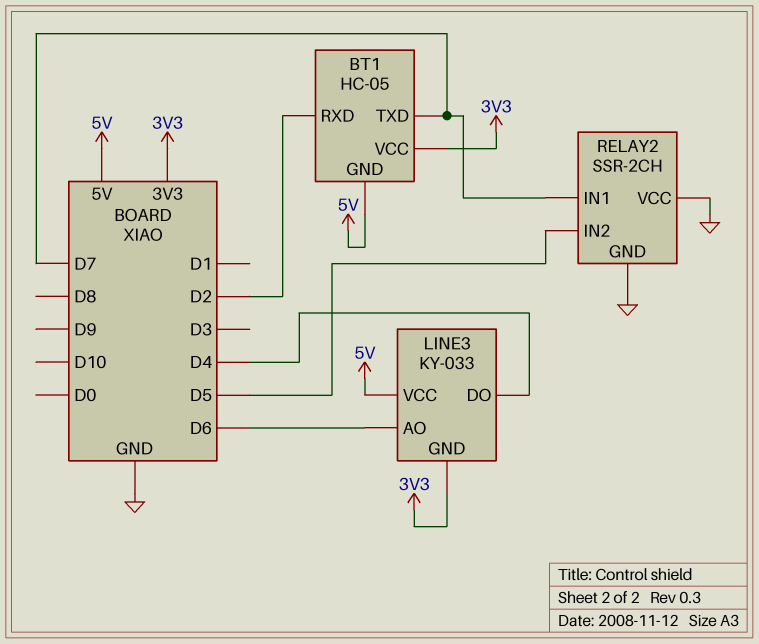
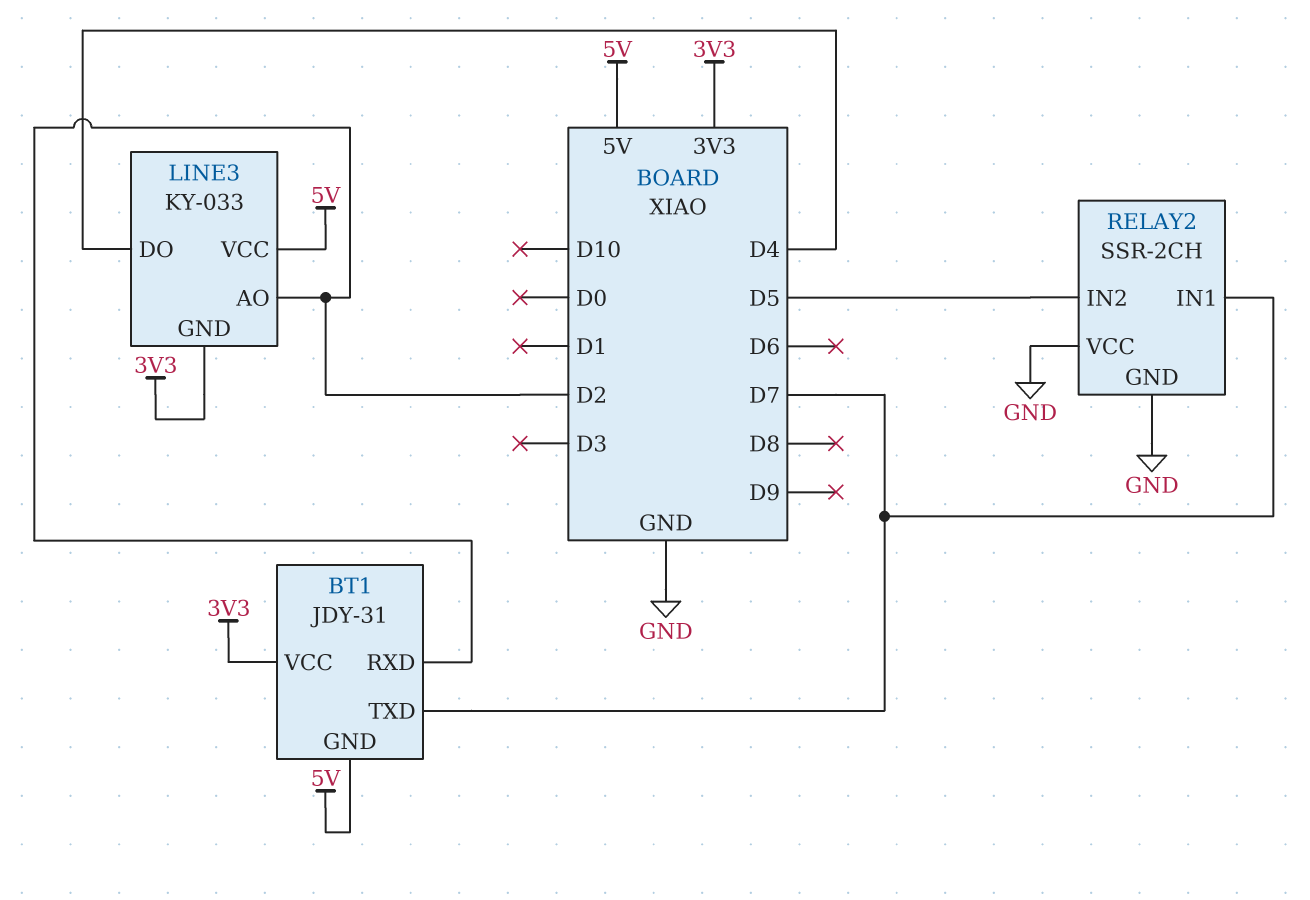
BT1: HC-05 -> JDY-31
LINE3 pin AO: D6 -> D2

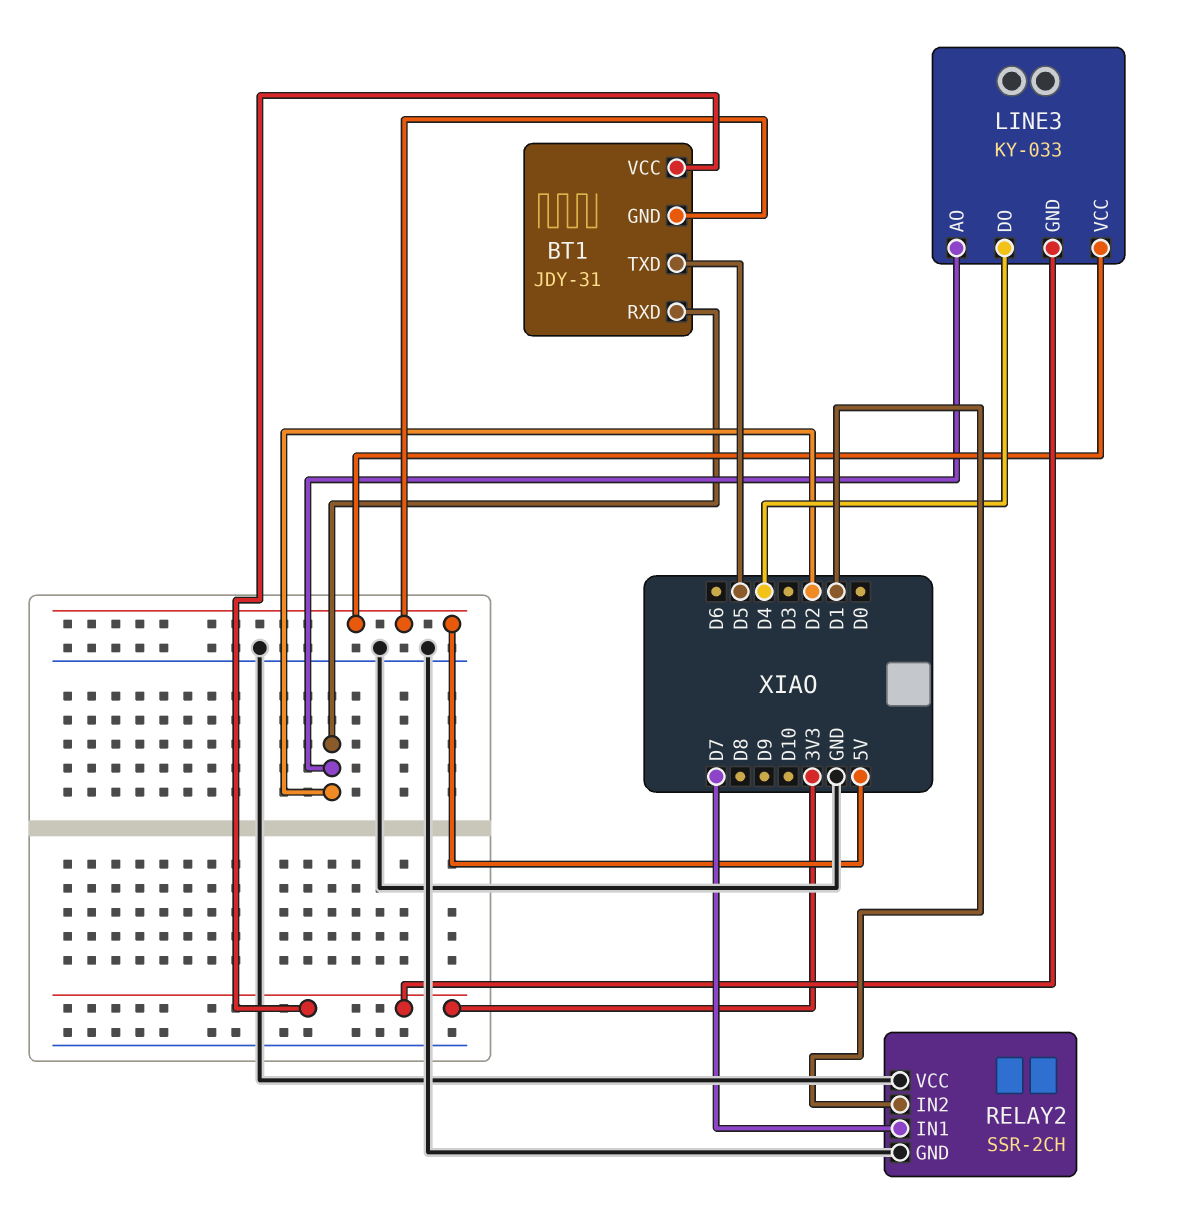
BT1 pin TXD: D7 -> D5
RELAY2 pin IN2: D5 -> D1

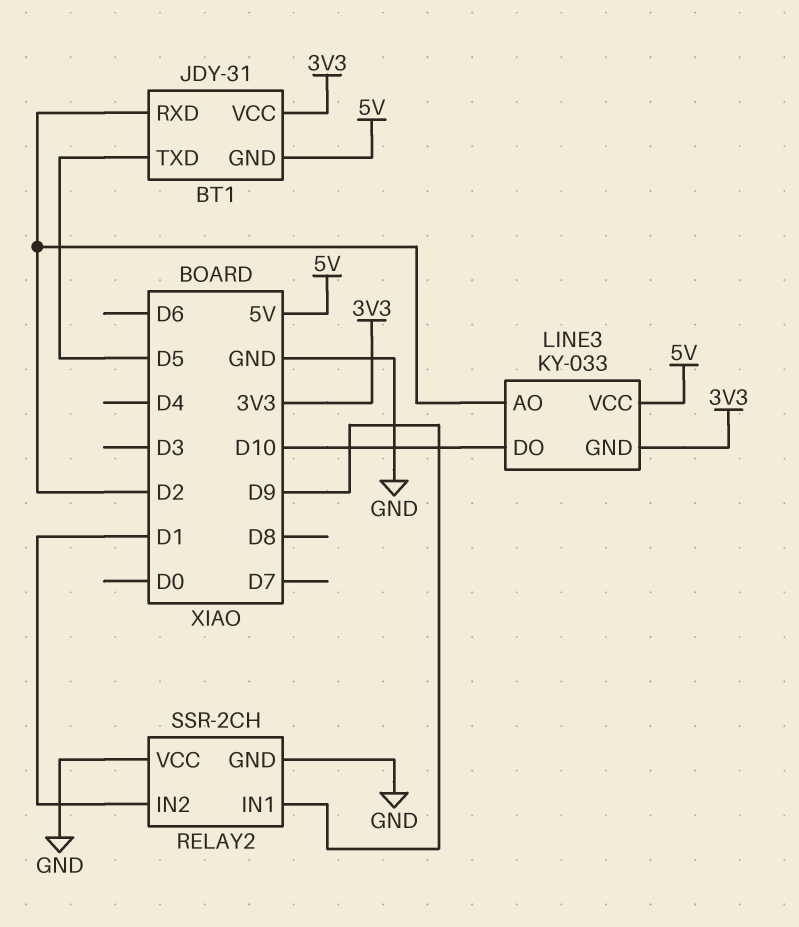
LINE3 pin DO: D4 -> D10
RELAY2 pin IN1: D7 -> D9

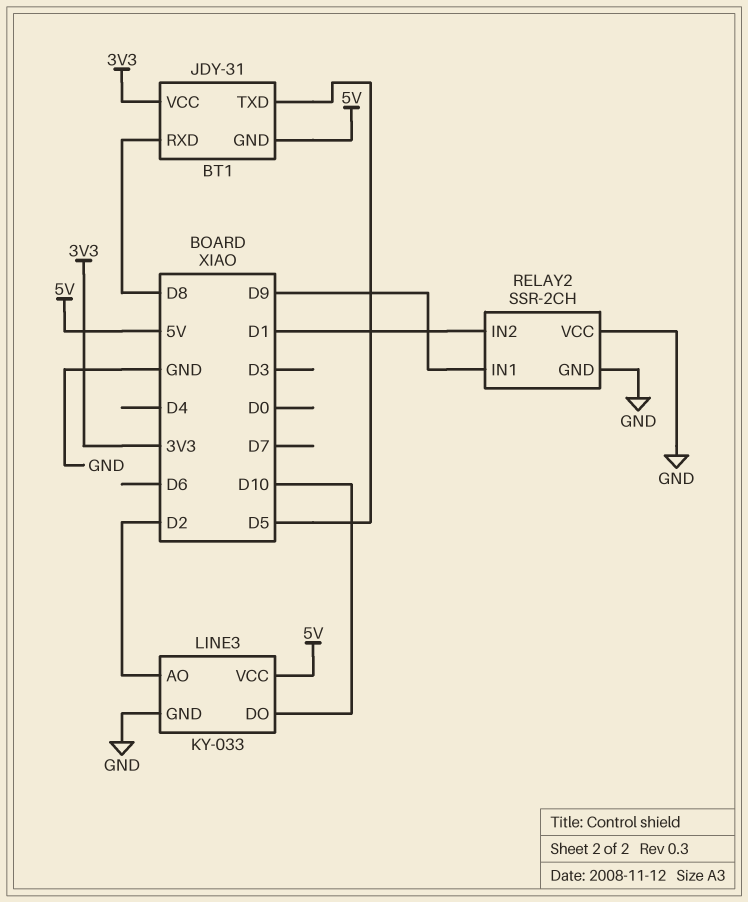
BT1 pin RXD: D2 -> D8
LINE3 pin GND: 3V3 -> GND

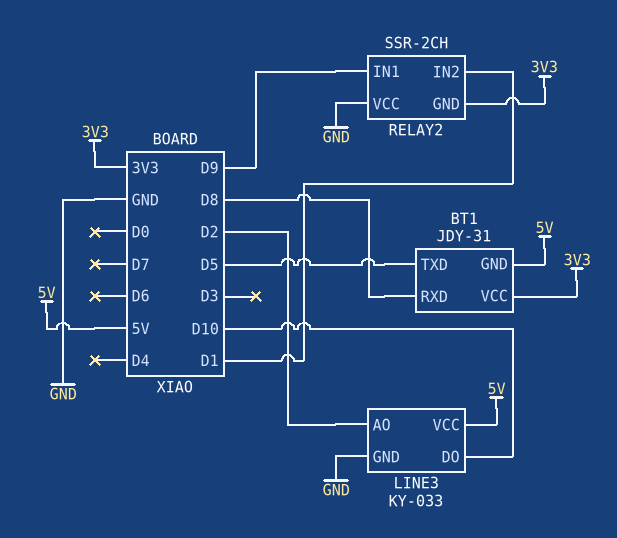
RELAY2 pin GND: GND -> 3V3

